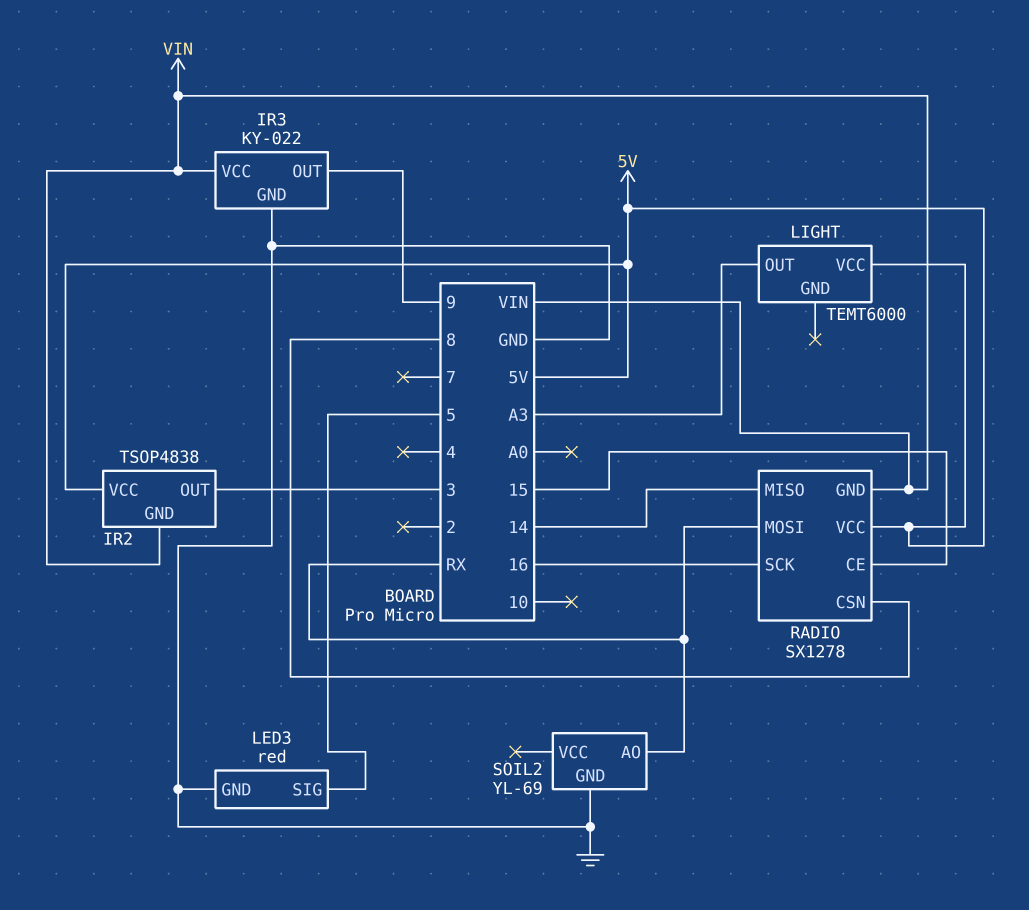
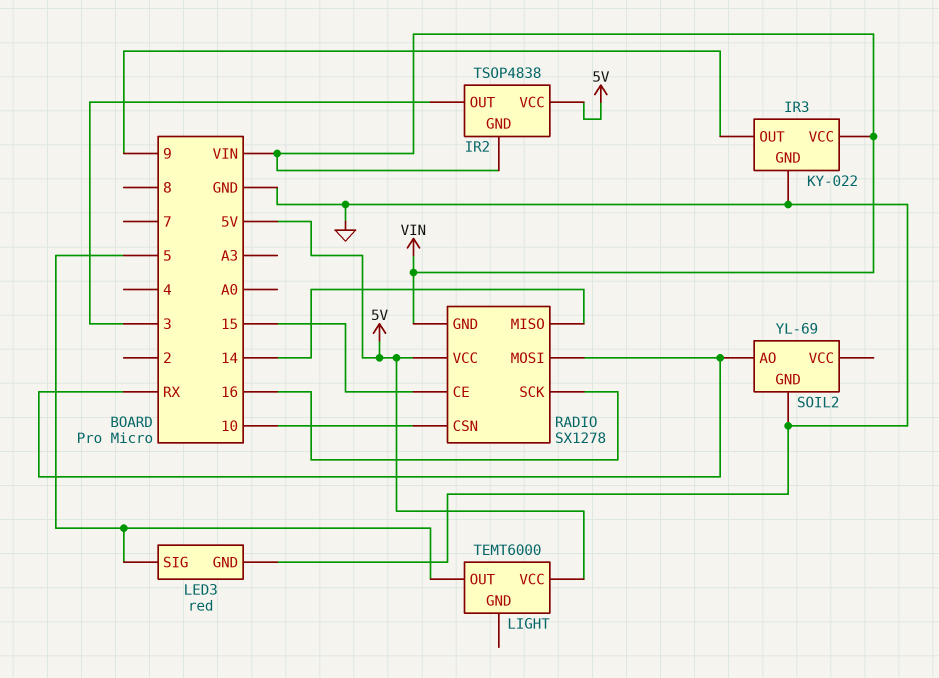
LIGHT pin OUT: A3 -> 5
RADIO pin CSN: 8 -> 10

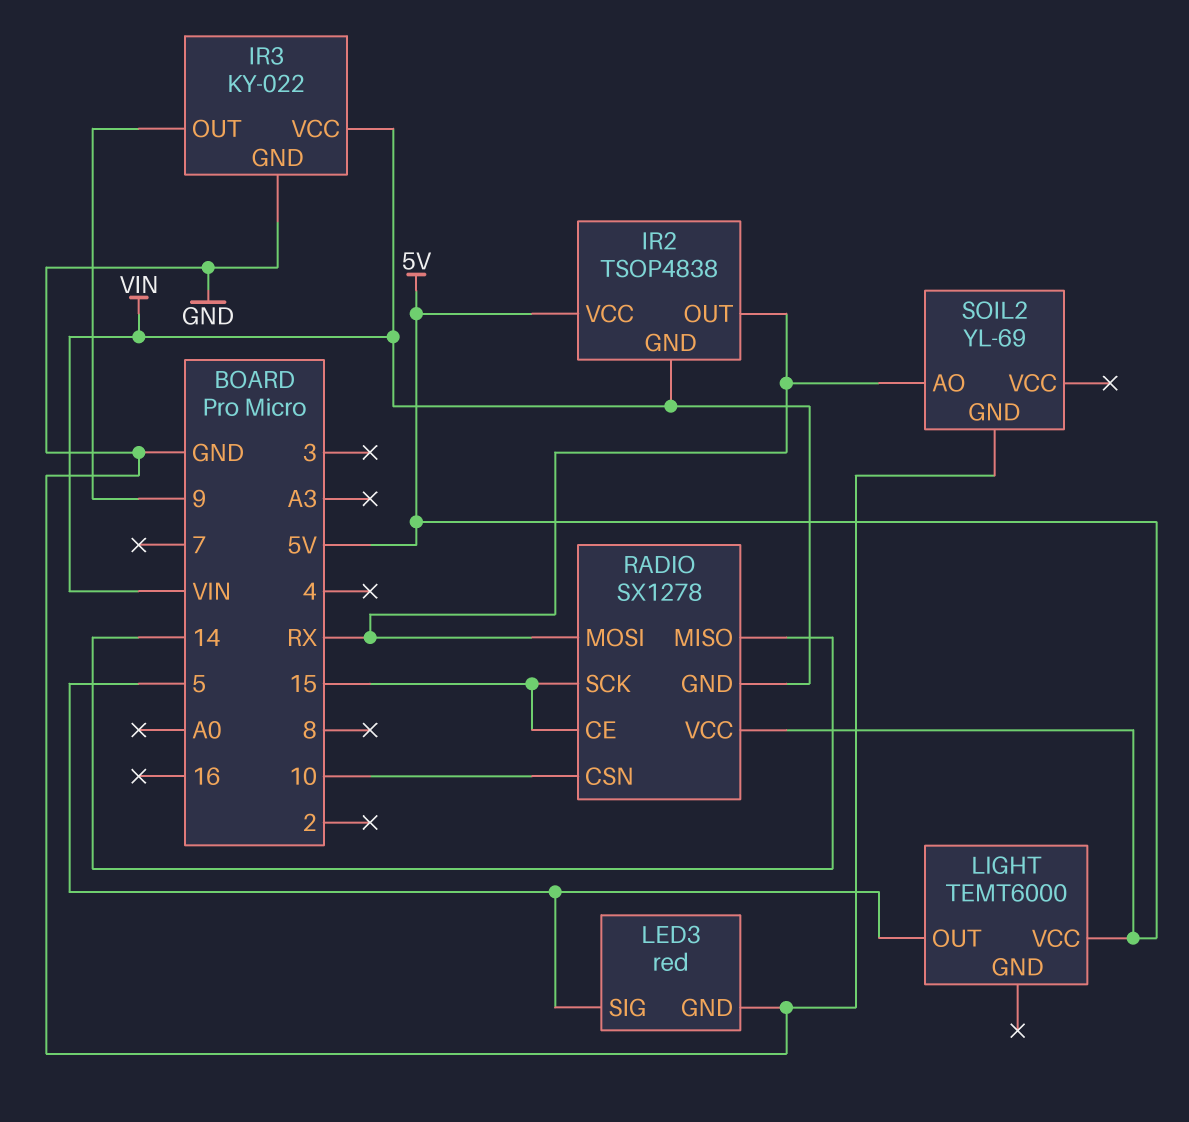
IR2 pin OUT: 3 -> RX
RADIO pin SCK: 16 -> 15

